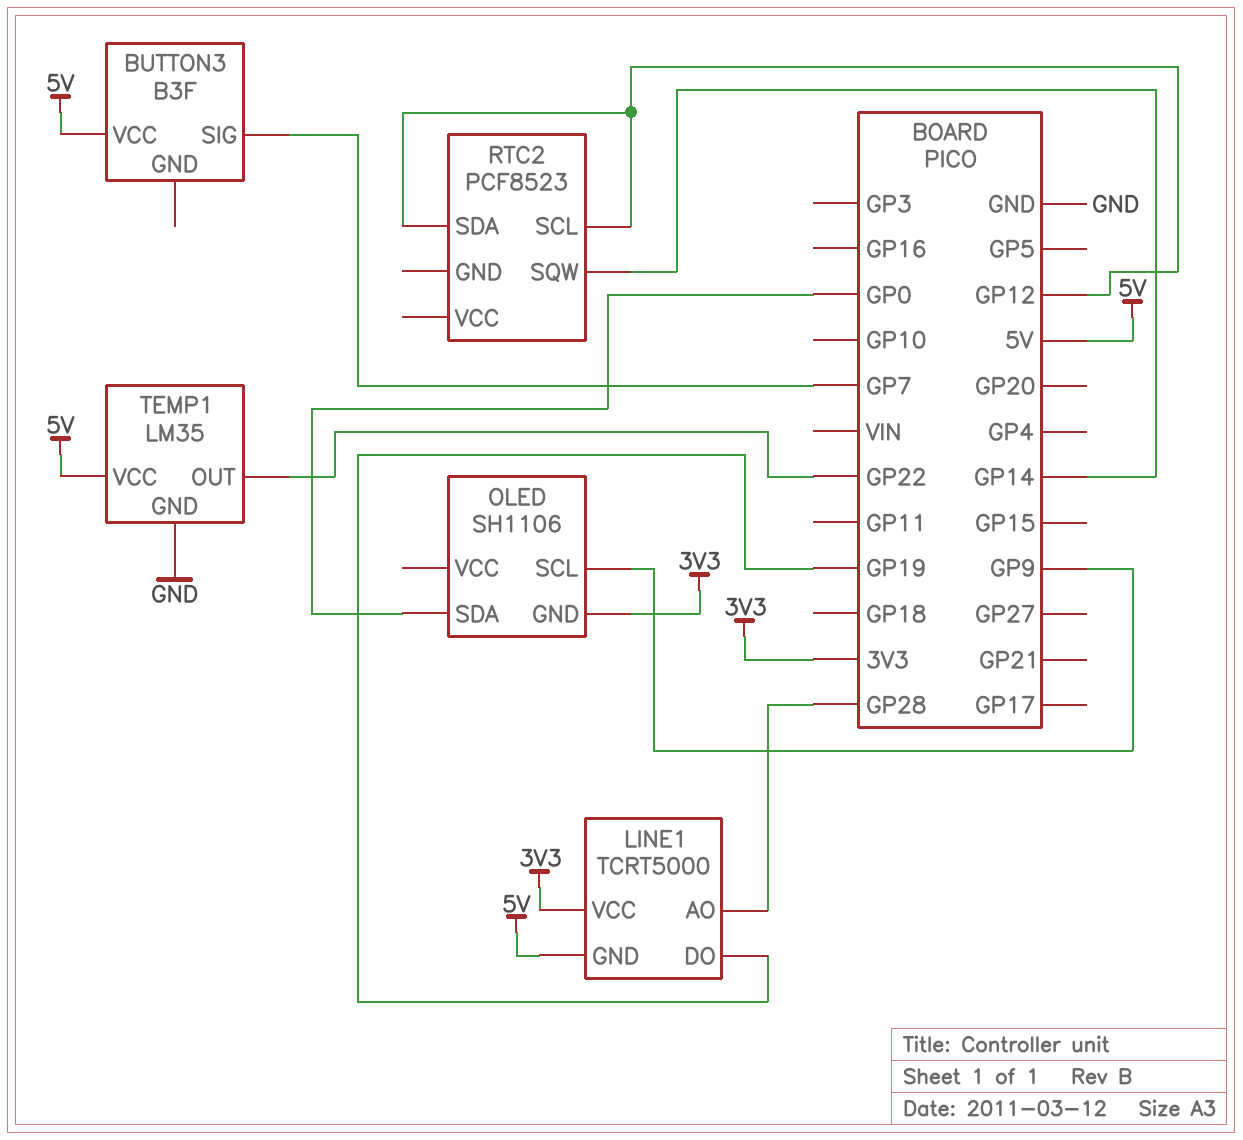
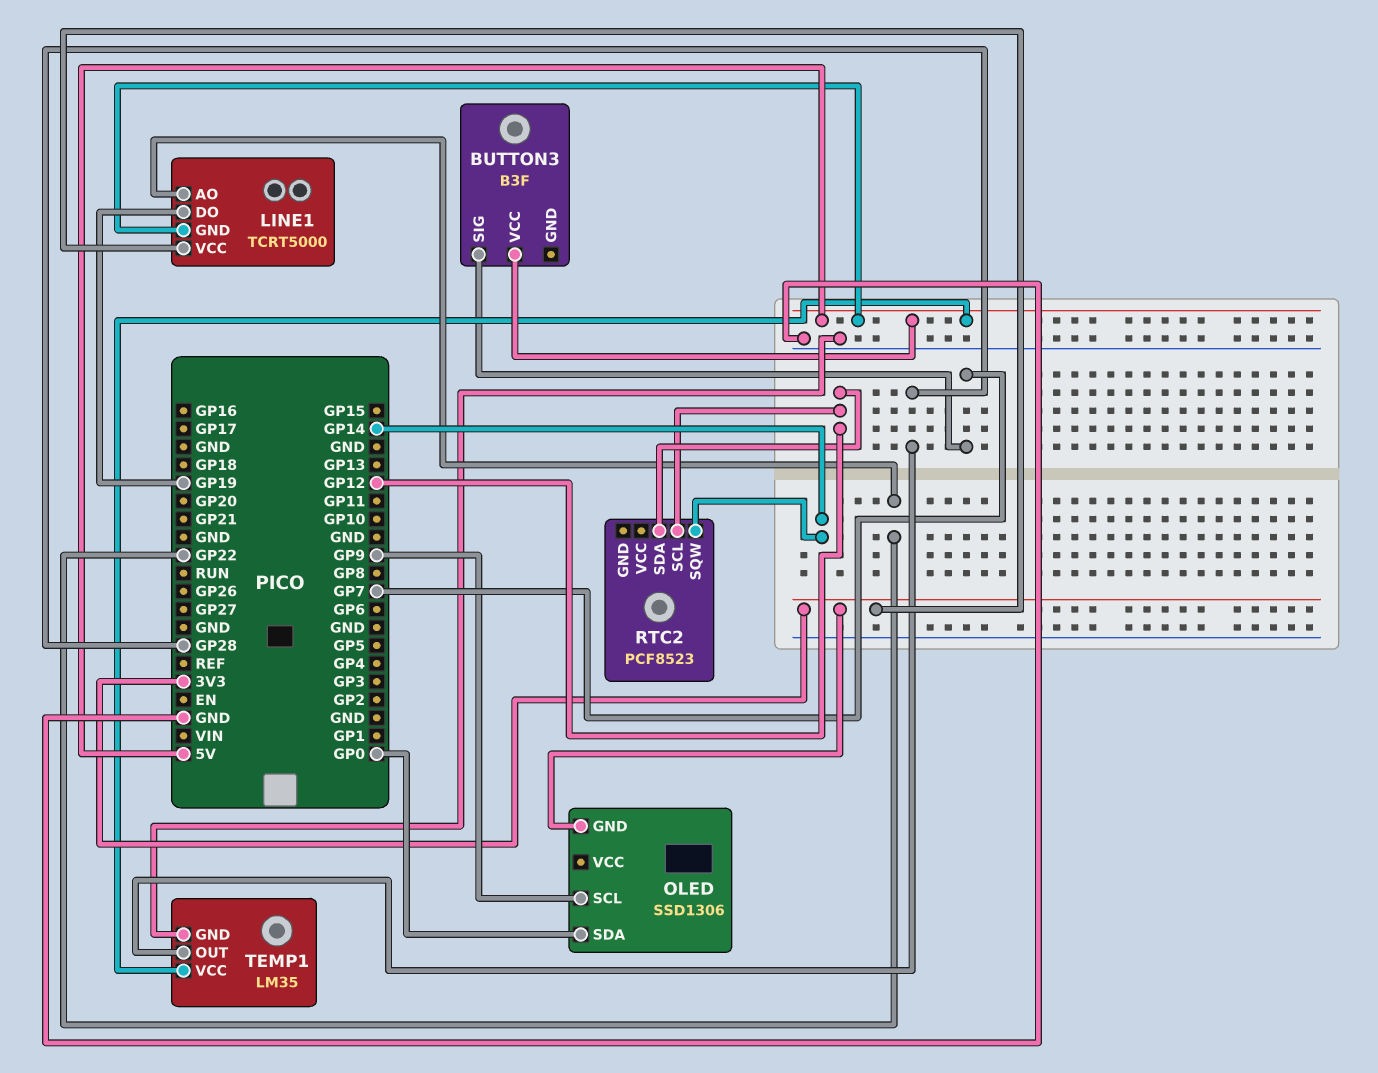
LINE1 pin AO: GP28 -> GP22
OLED: SH1106 -> SSD1306
TEMP1 pin OUT: GP22 -> GP28

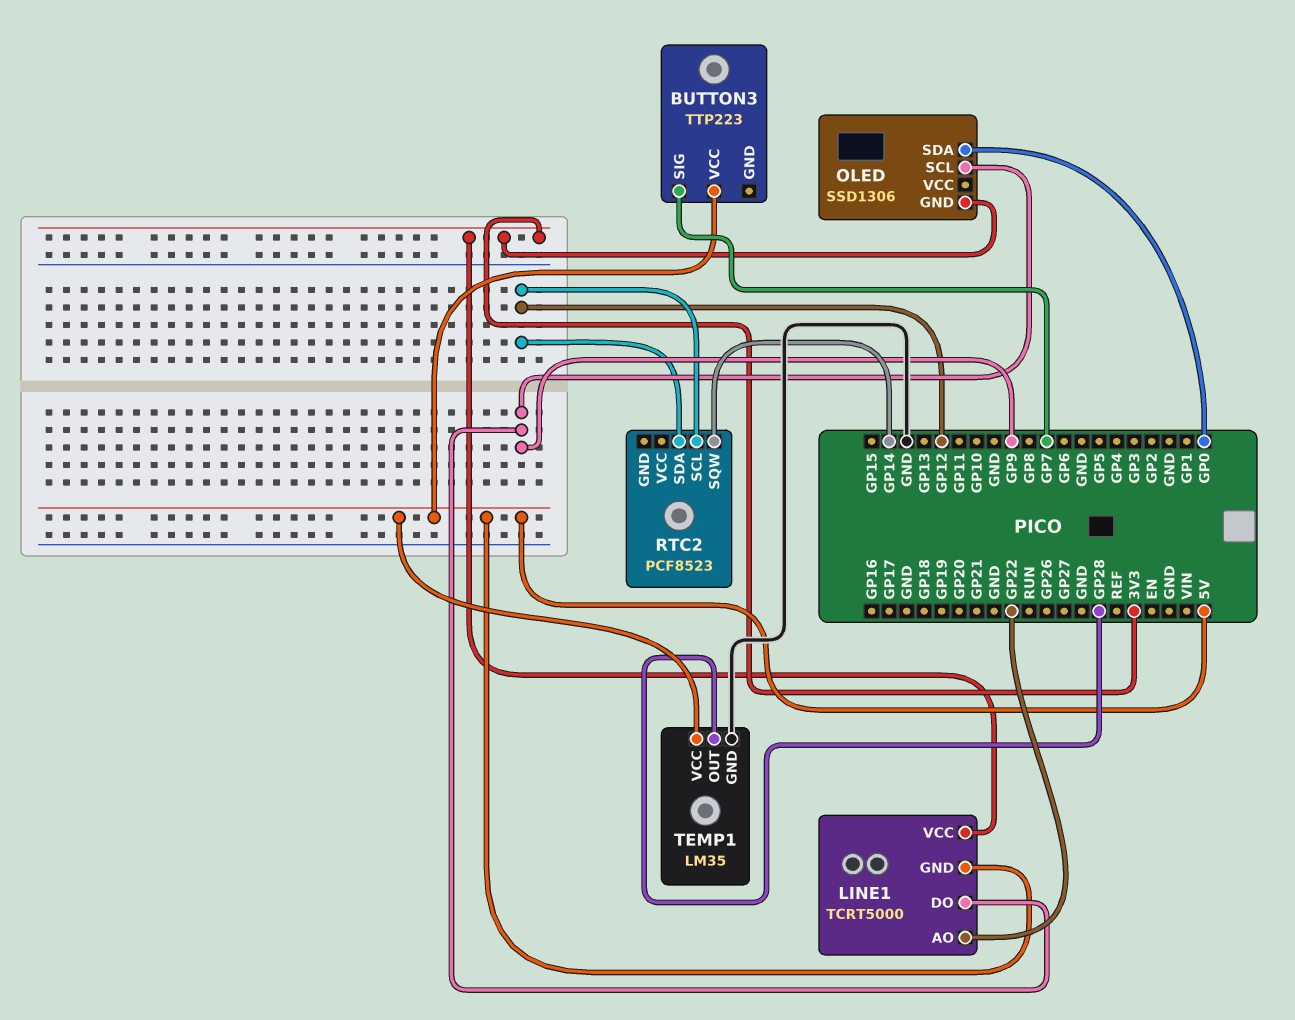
BUTTON3: B3F -> TTP223
LINE1 pin DO: GP19 -> GP9

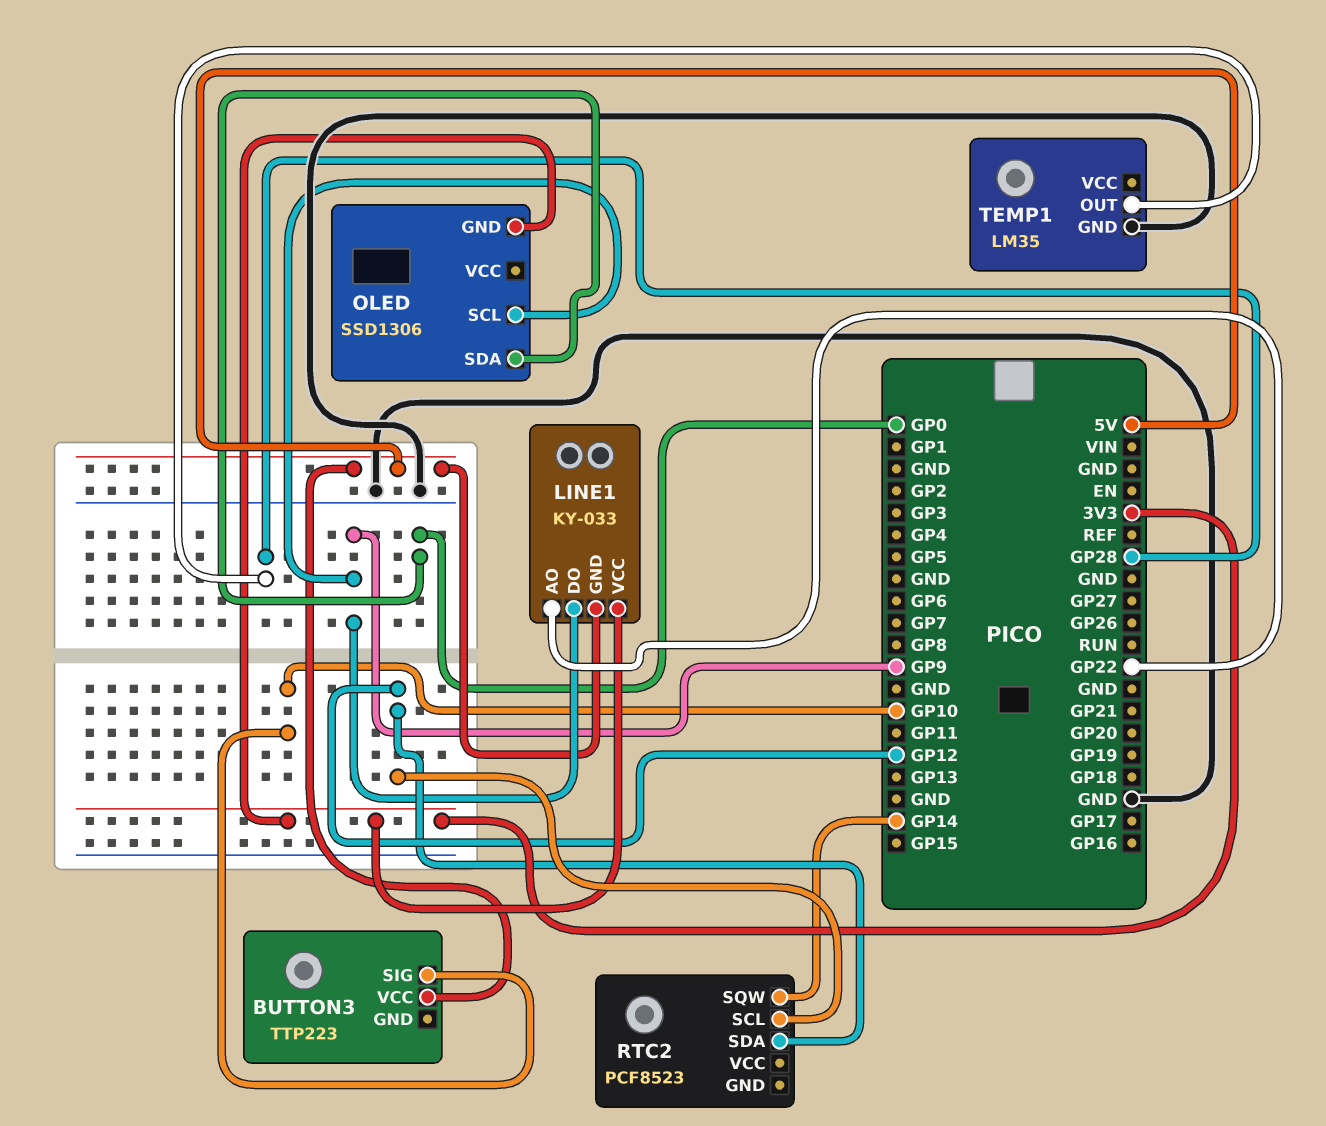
BUTTON3 pin SIG: GP7 -> GP10
LINE1: TCRT5000 -> KY-033
TEMP1 pin VCC: 5V -> none

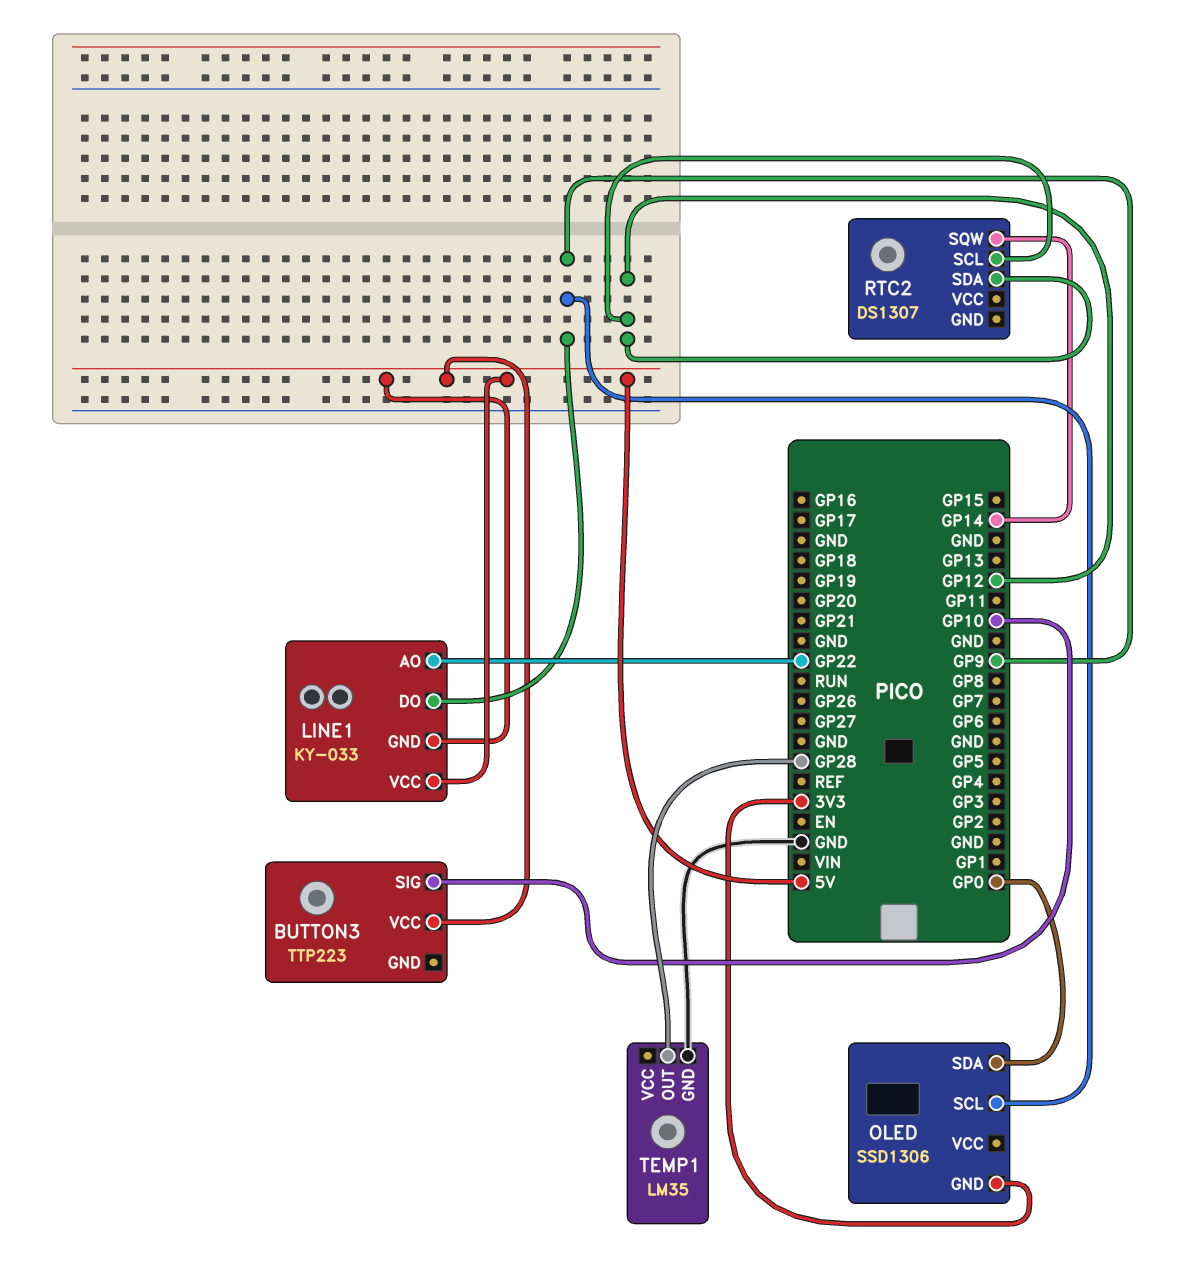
LINE1 pin VCC: 3V3 -> 5V
RTC2: PCF8523 -> DS1307

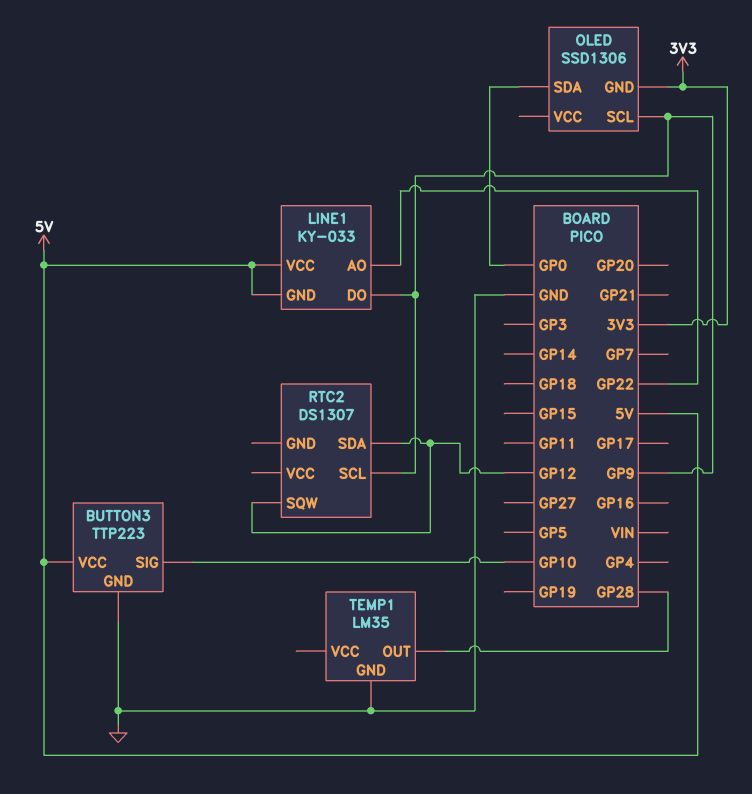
BUTTON3 pin GND: none -> GND
RTC2 pin SCL: GP12 -> GP9
RTC2 pin SQW: GP14 -> GP12

